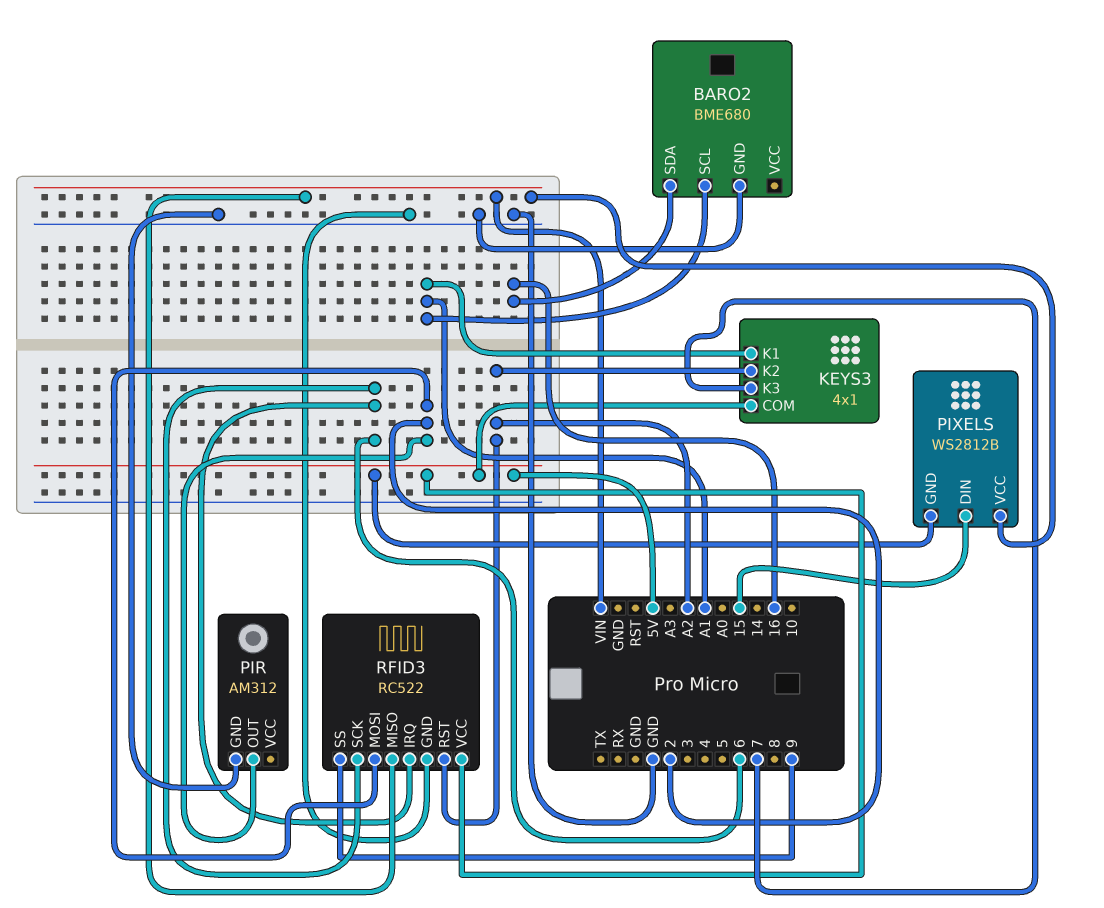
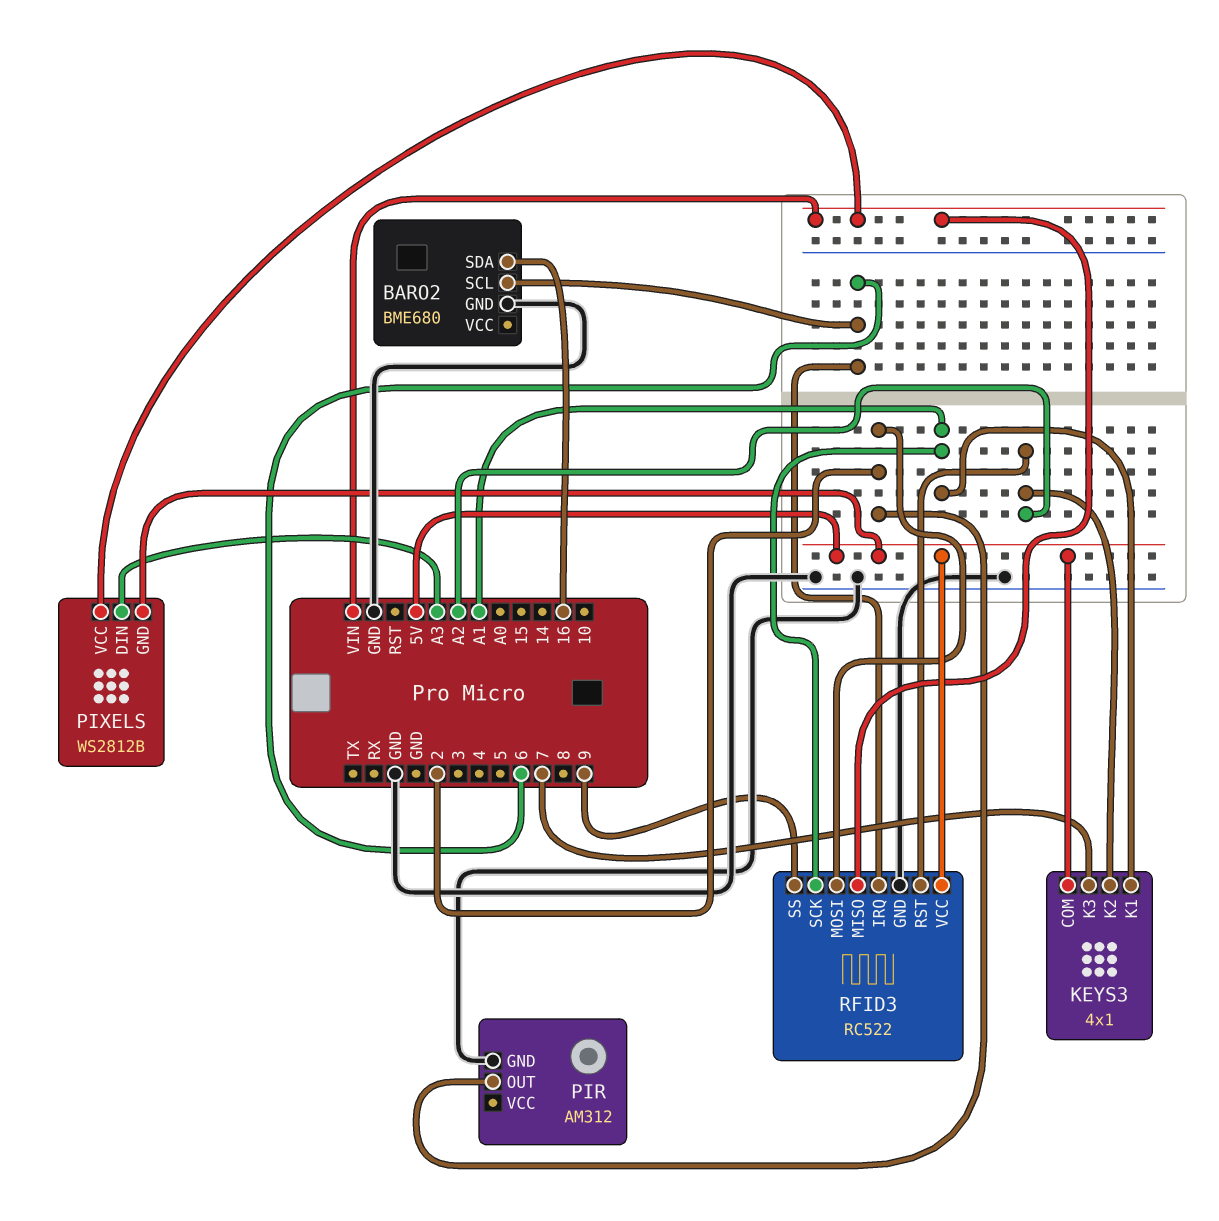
BARO2 pin SCL: A1 -> 6
PIXELS pin DIN: 15 -> A3
RFID3 pin SCK: 6 -> A1

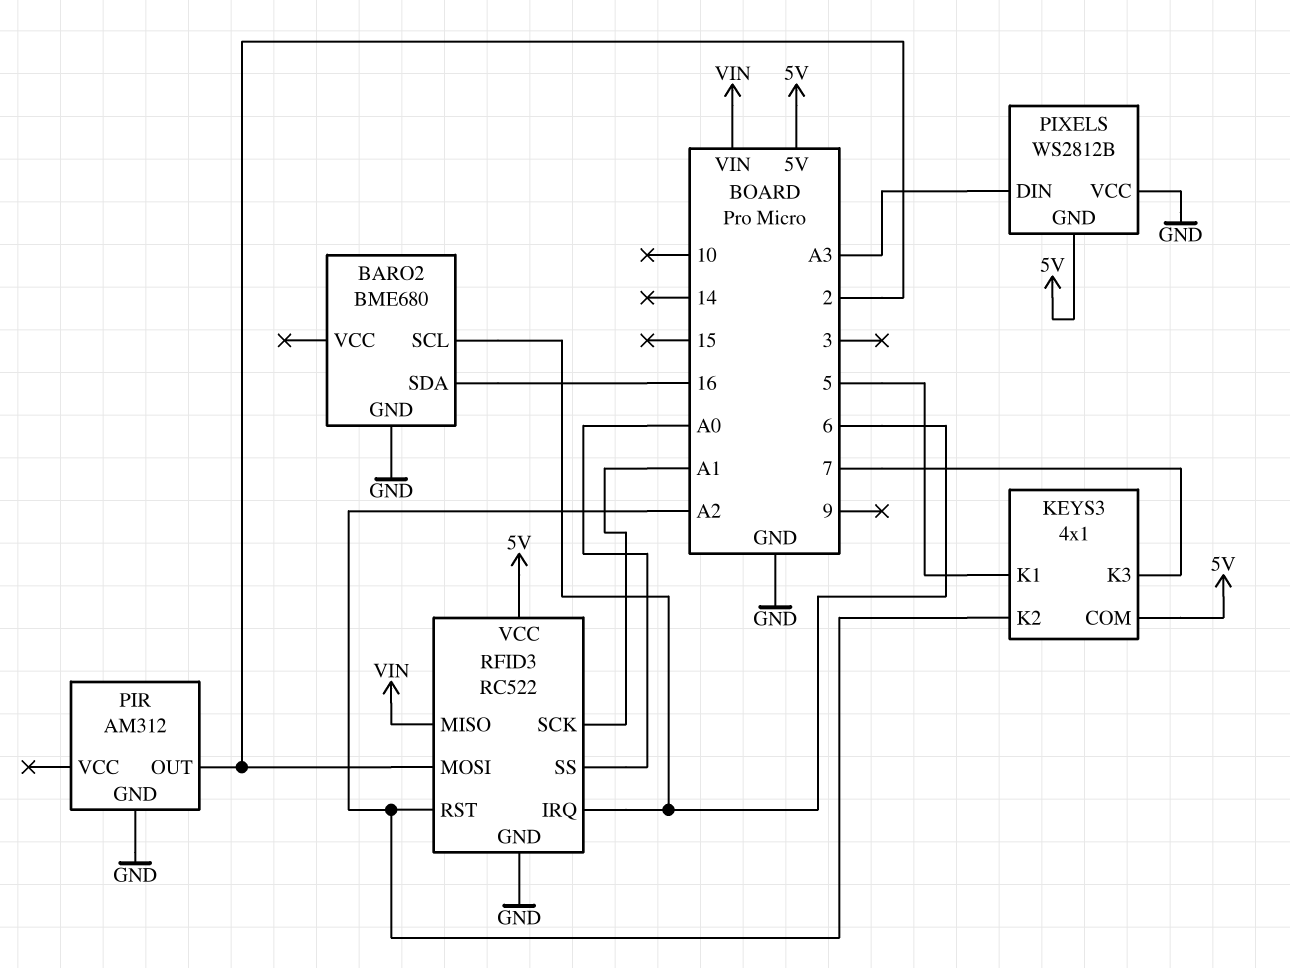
KEYS3 pin K1: A1 -> 5
PIXELS pin VCC: VIN -> GND
RFID3 pin SS: 9 -> A0

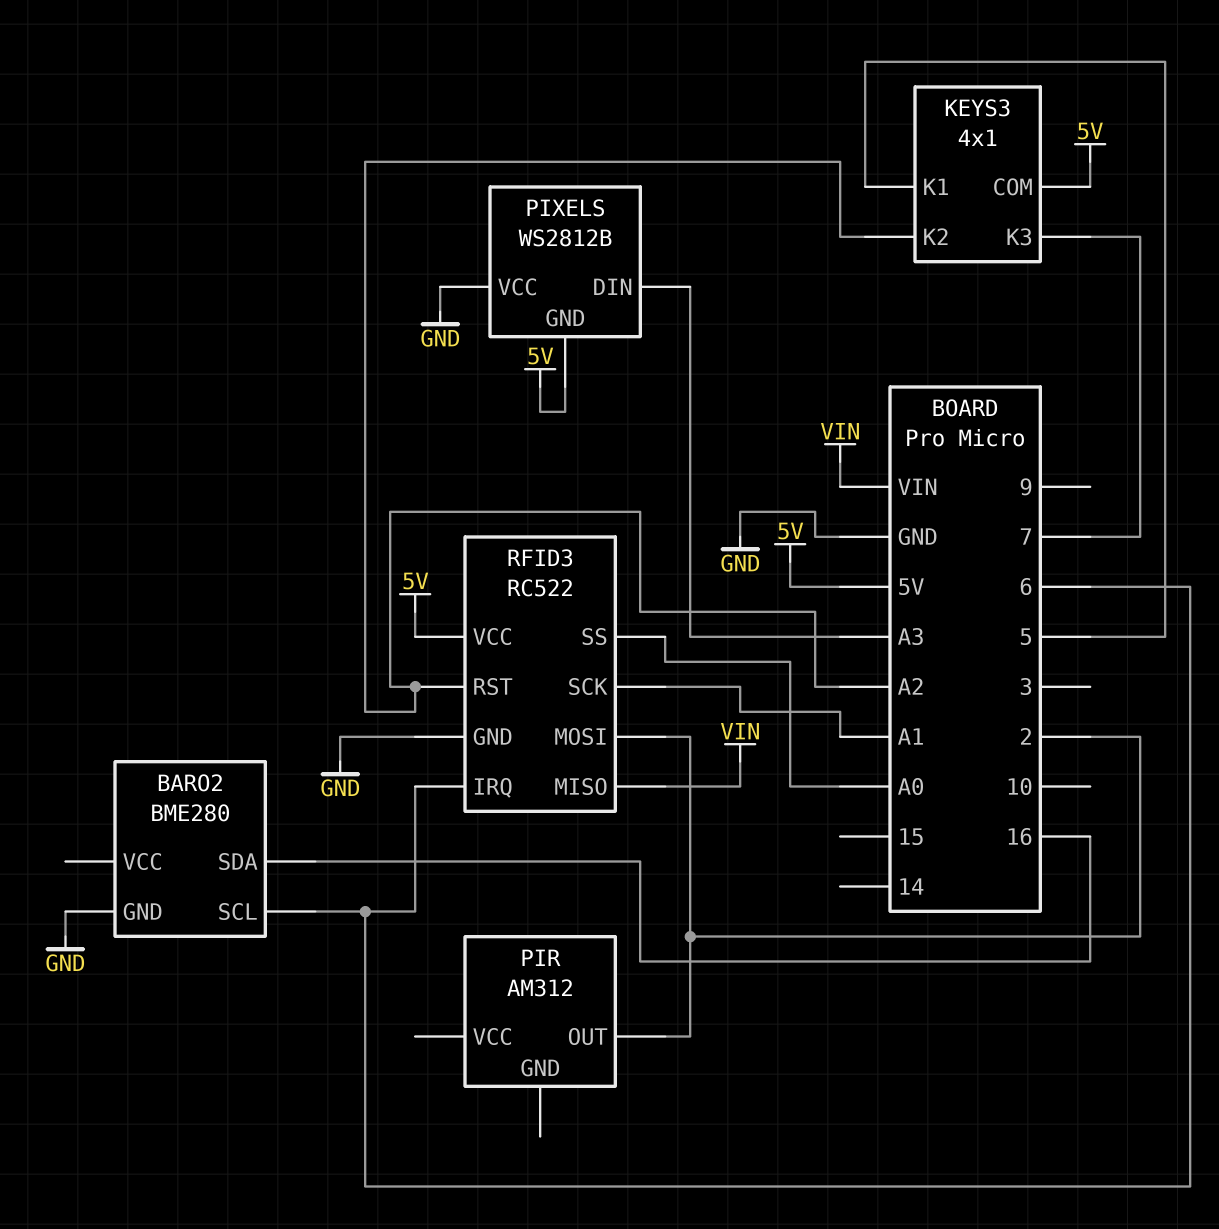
BARO2: BME680 -> BME280
PIR pin GND: GND -> none

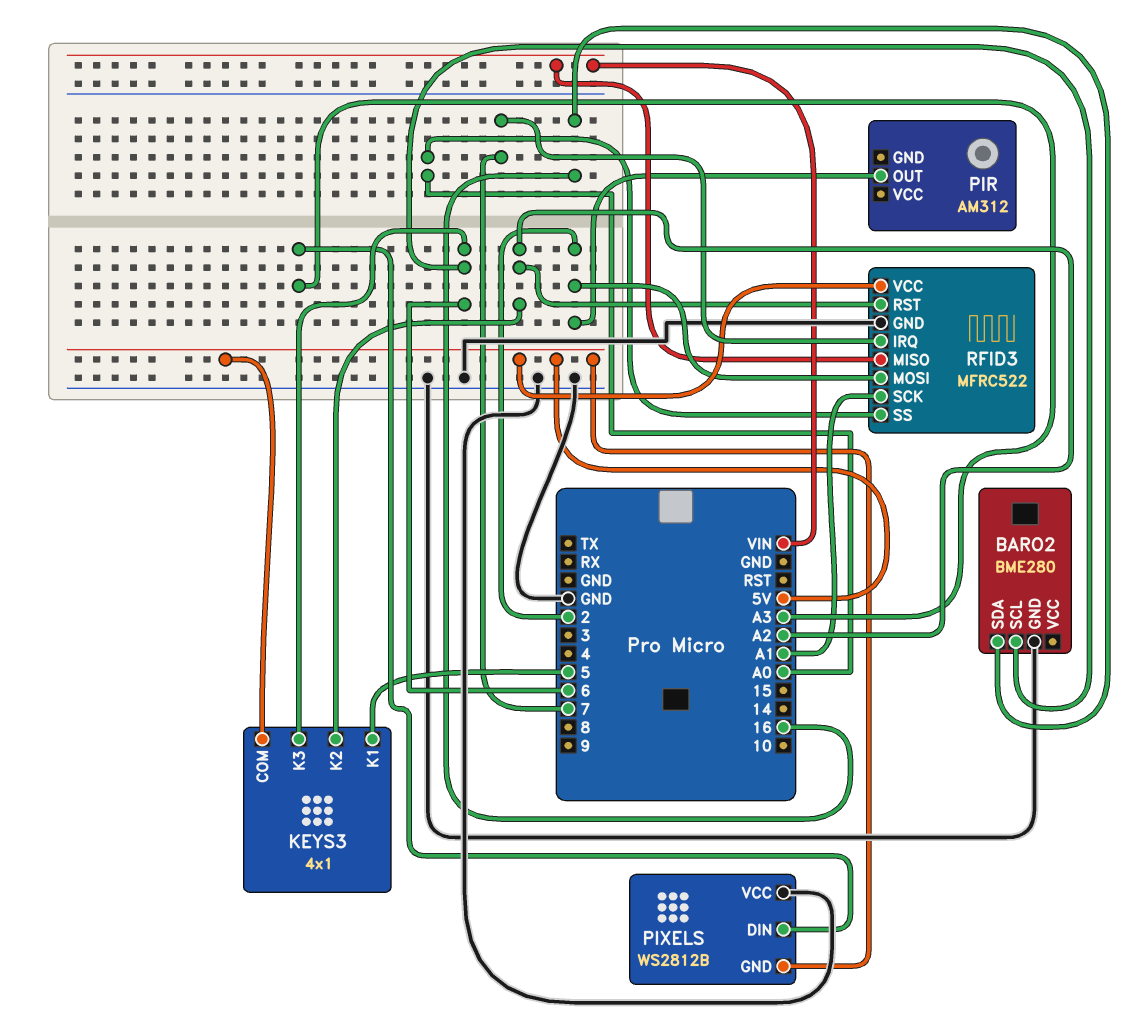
KEYS3 pin K3: 7 -> 6
RFID3: RC522 -> MFRC522
RFID3 pin IRQ: 6 -> 7

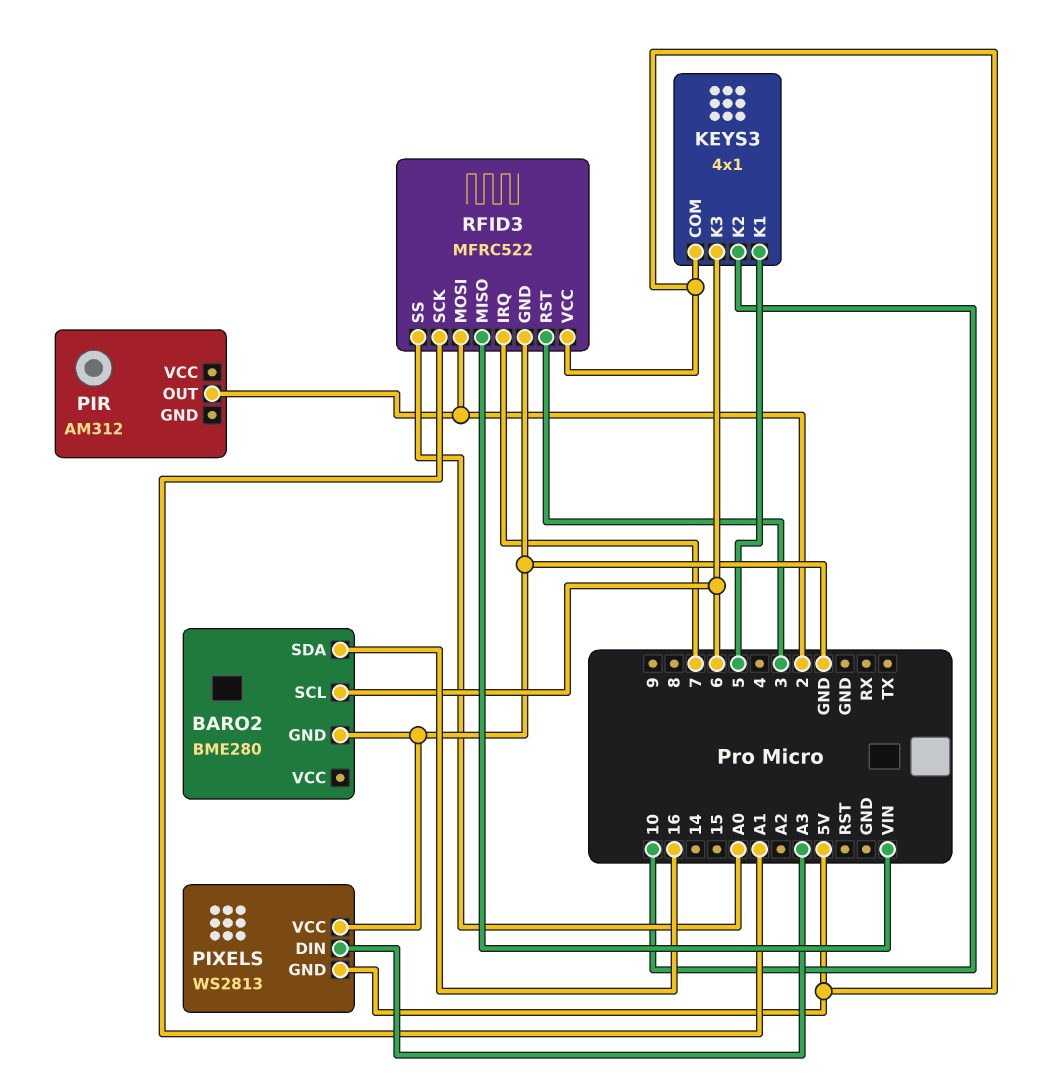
KEYS3 pin K2: A2 -> 10
PIXELS: WS2812B -> WS2813
RFID3 pin RST: A2 -> 3

